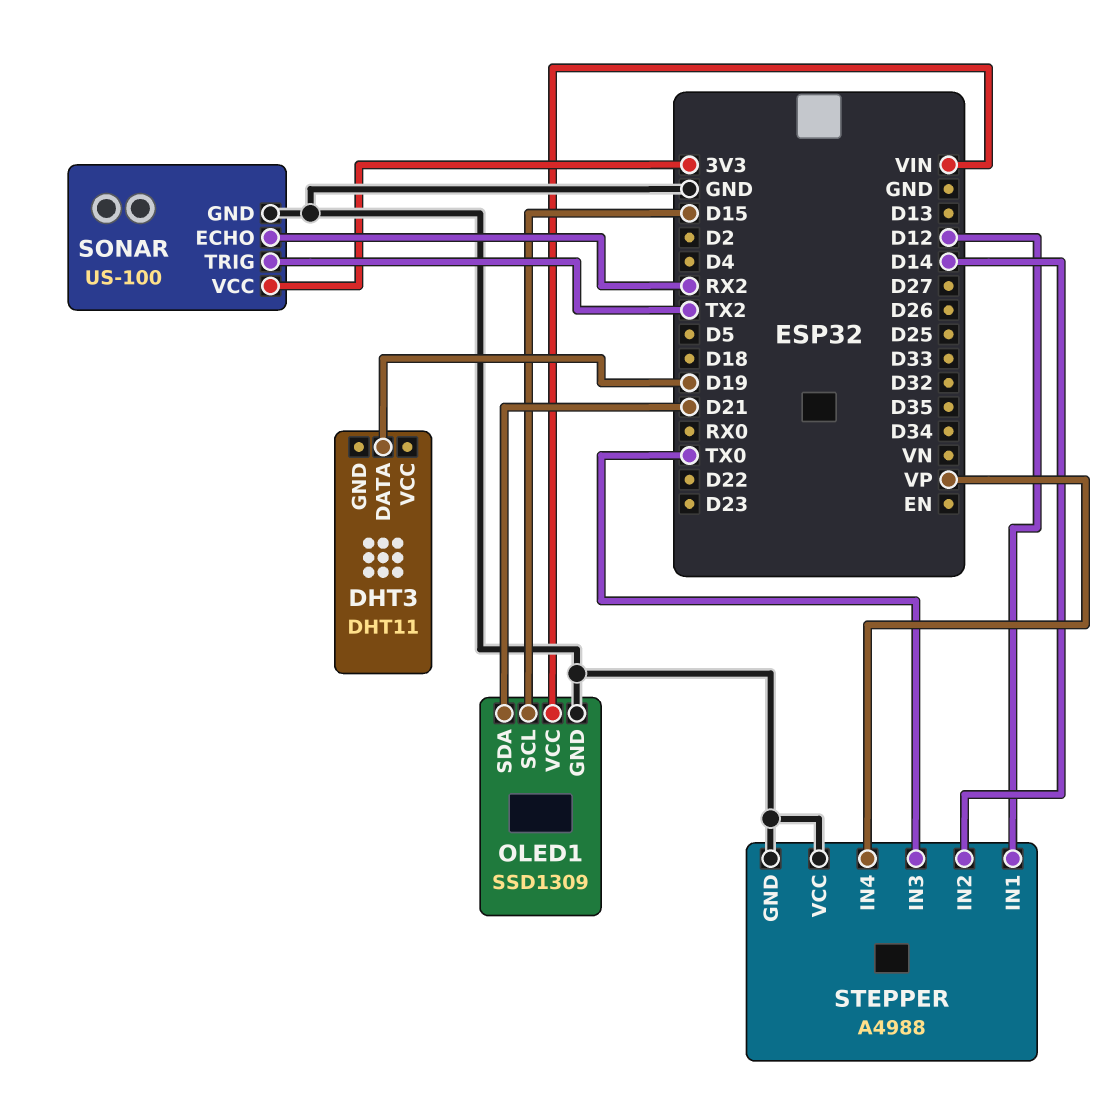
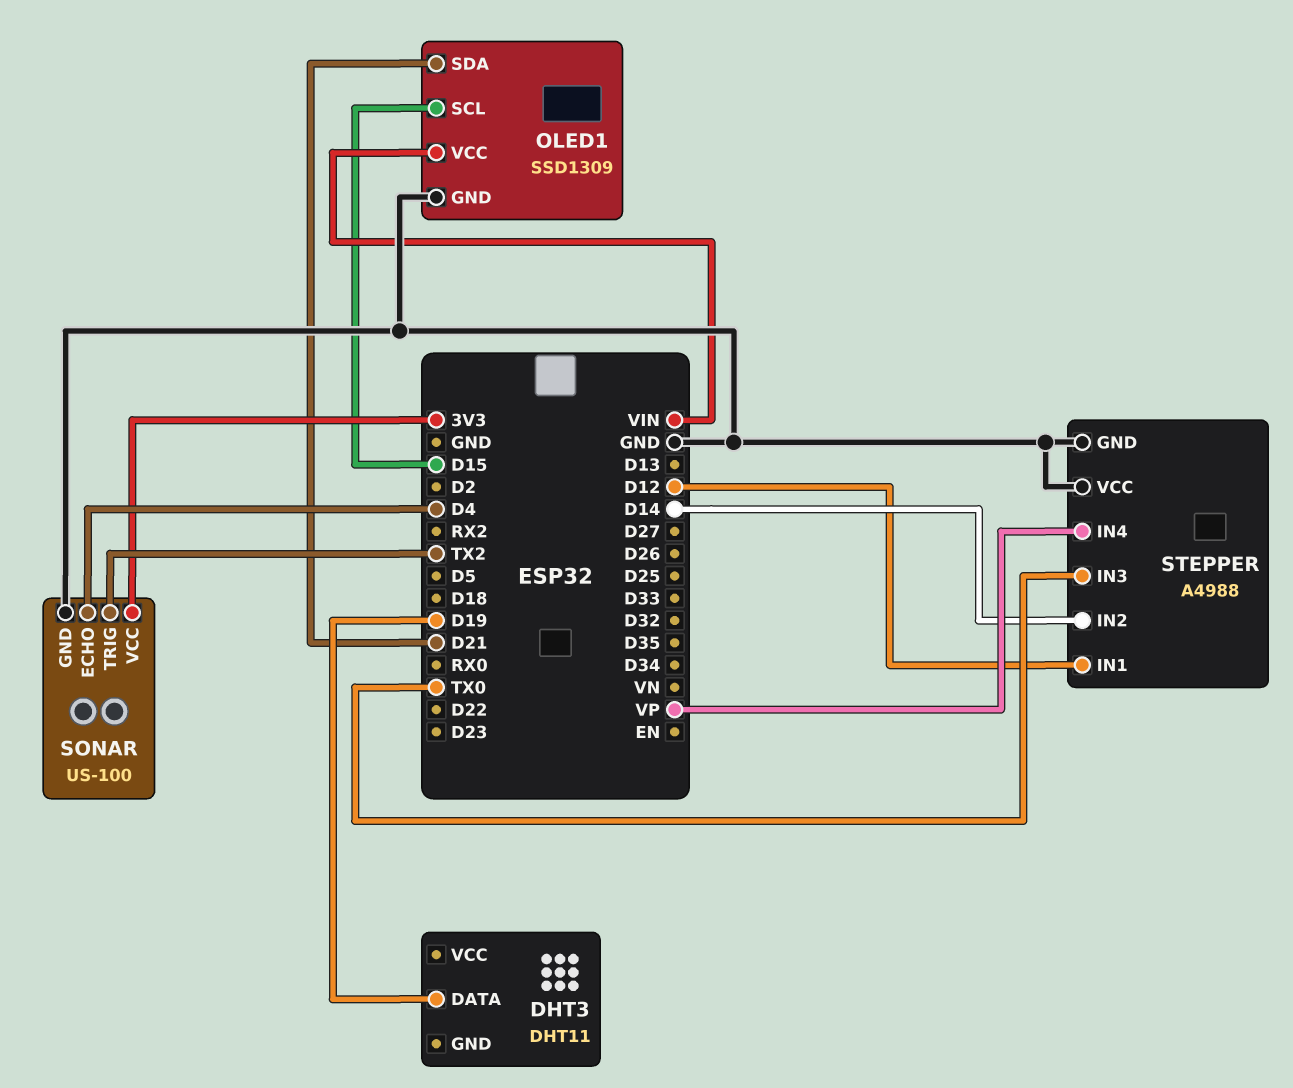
SONAR pin ECHO: RX2 -> D4

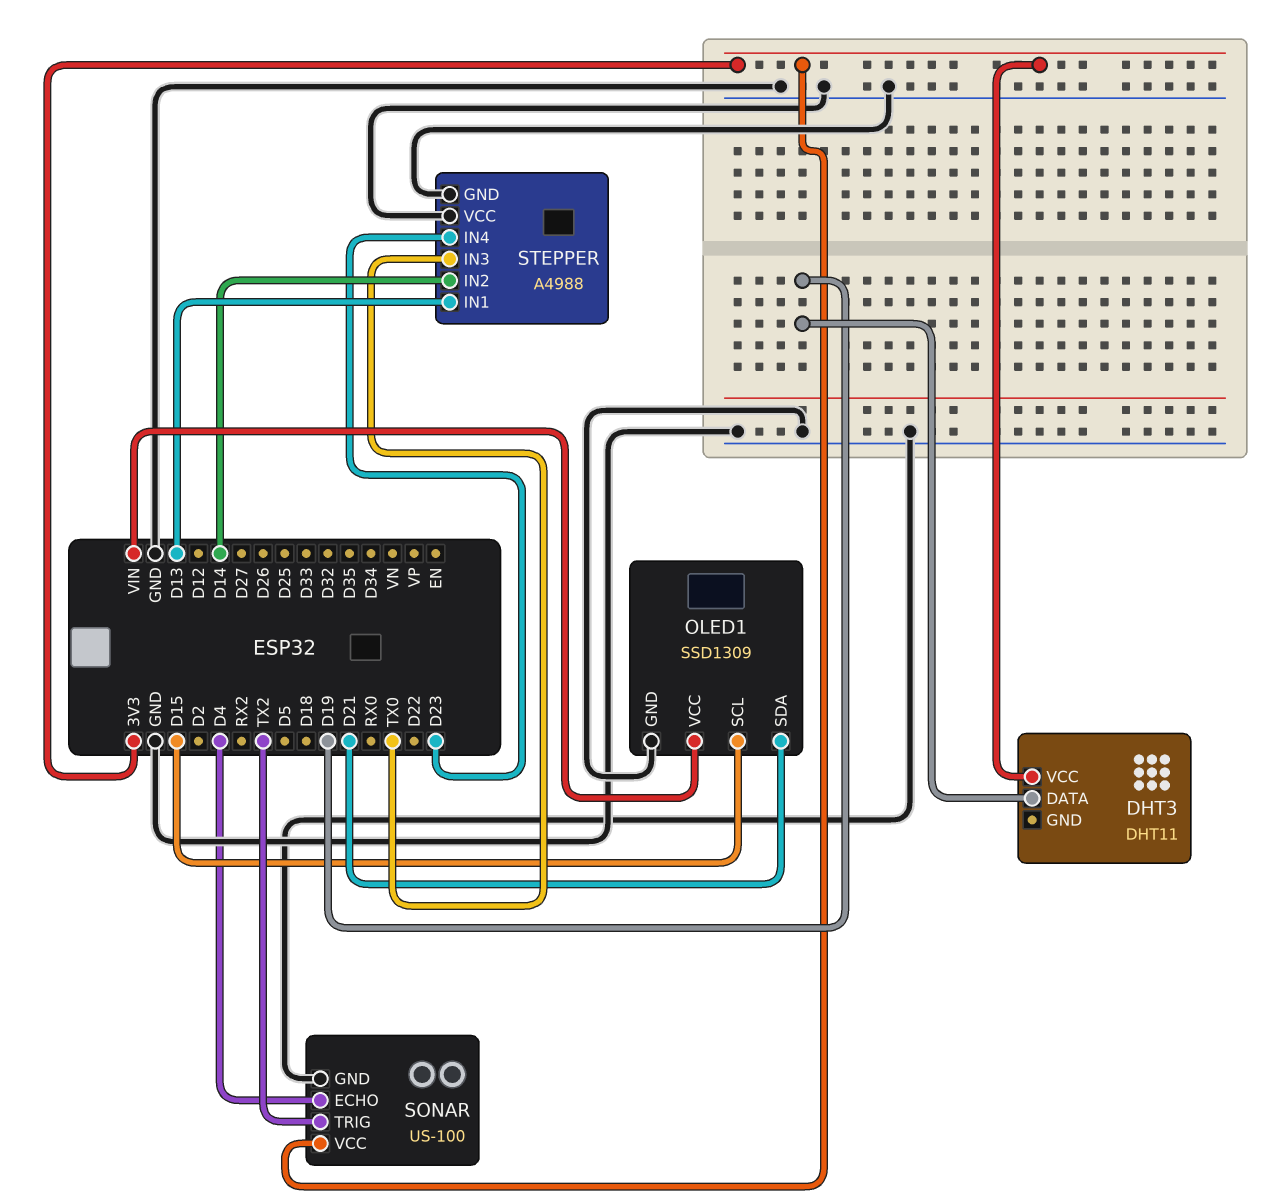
DHT3 pin VCC: none -> 3V3
STEPPER pin IN1: D12 -> D13
STEPPER pin IN4: VP -> D23

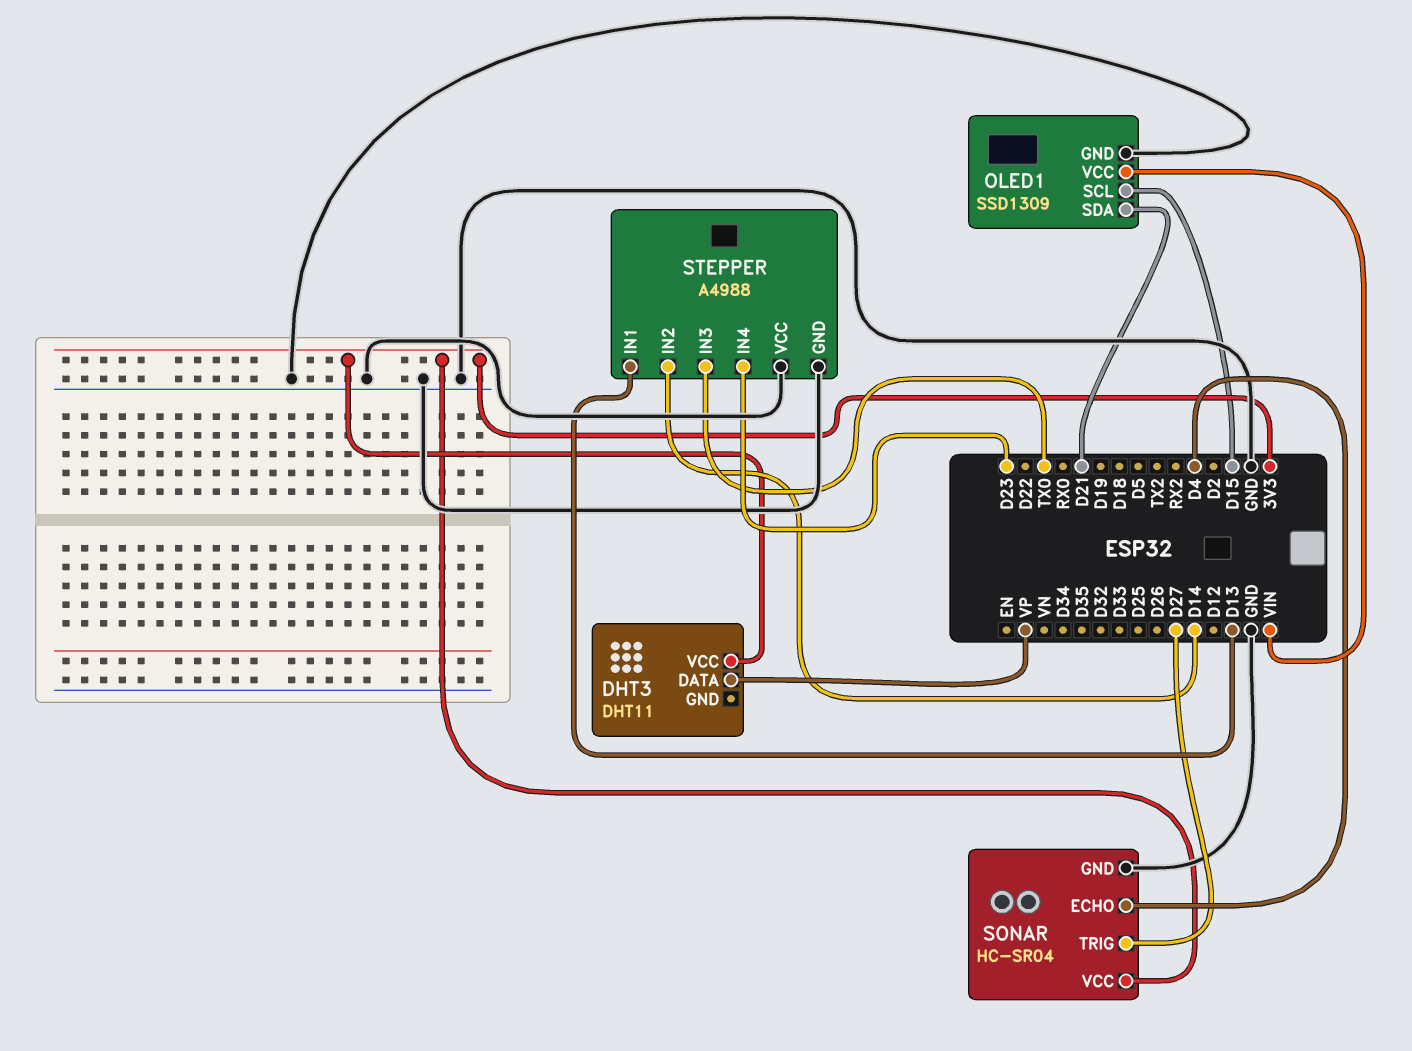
DHT3 pin DATA: D19 -> VP
SONAR: US-100 -> HC-SR04
SONAR pin TRIG: TX2 -> D27

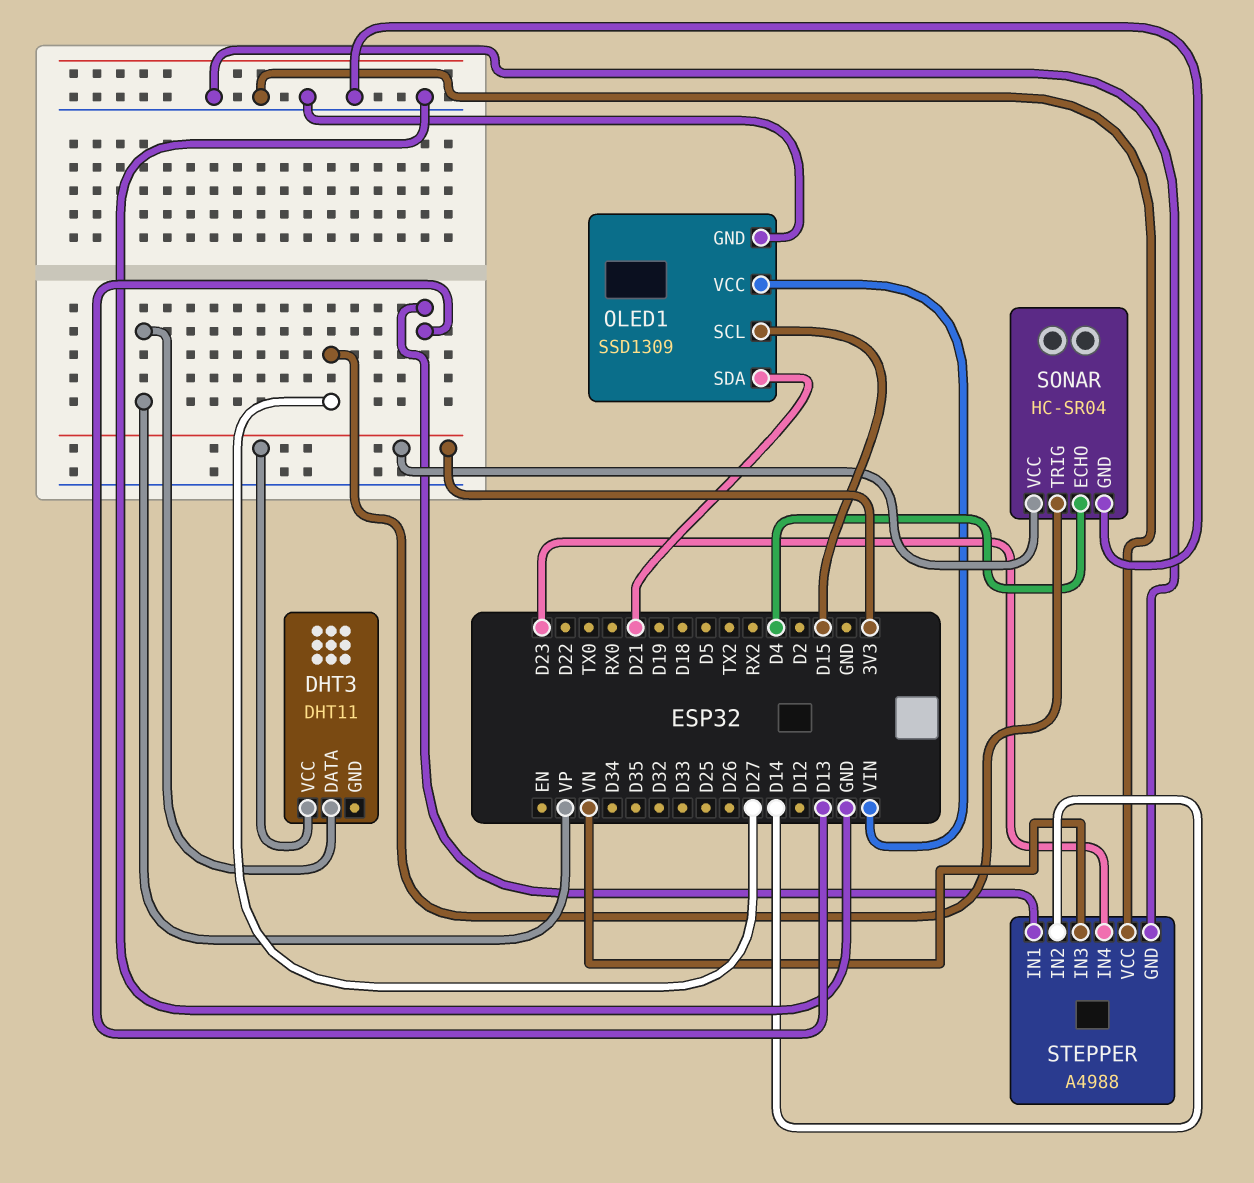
STEPPER pin IN3: TX0 -> VN

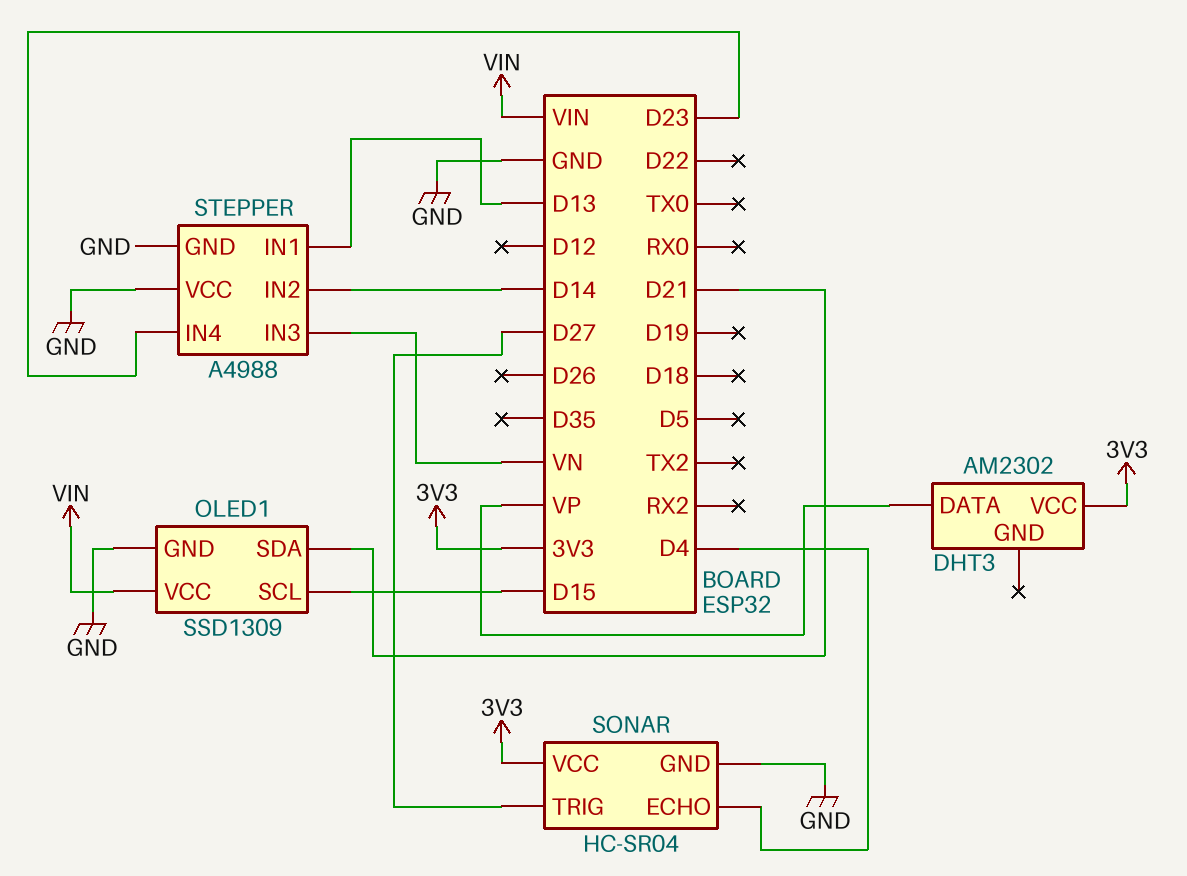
DHT3: DHT11 -> AM2302

